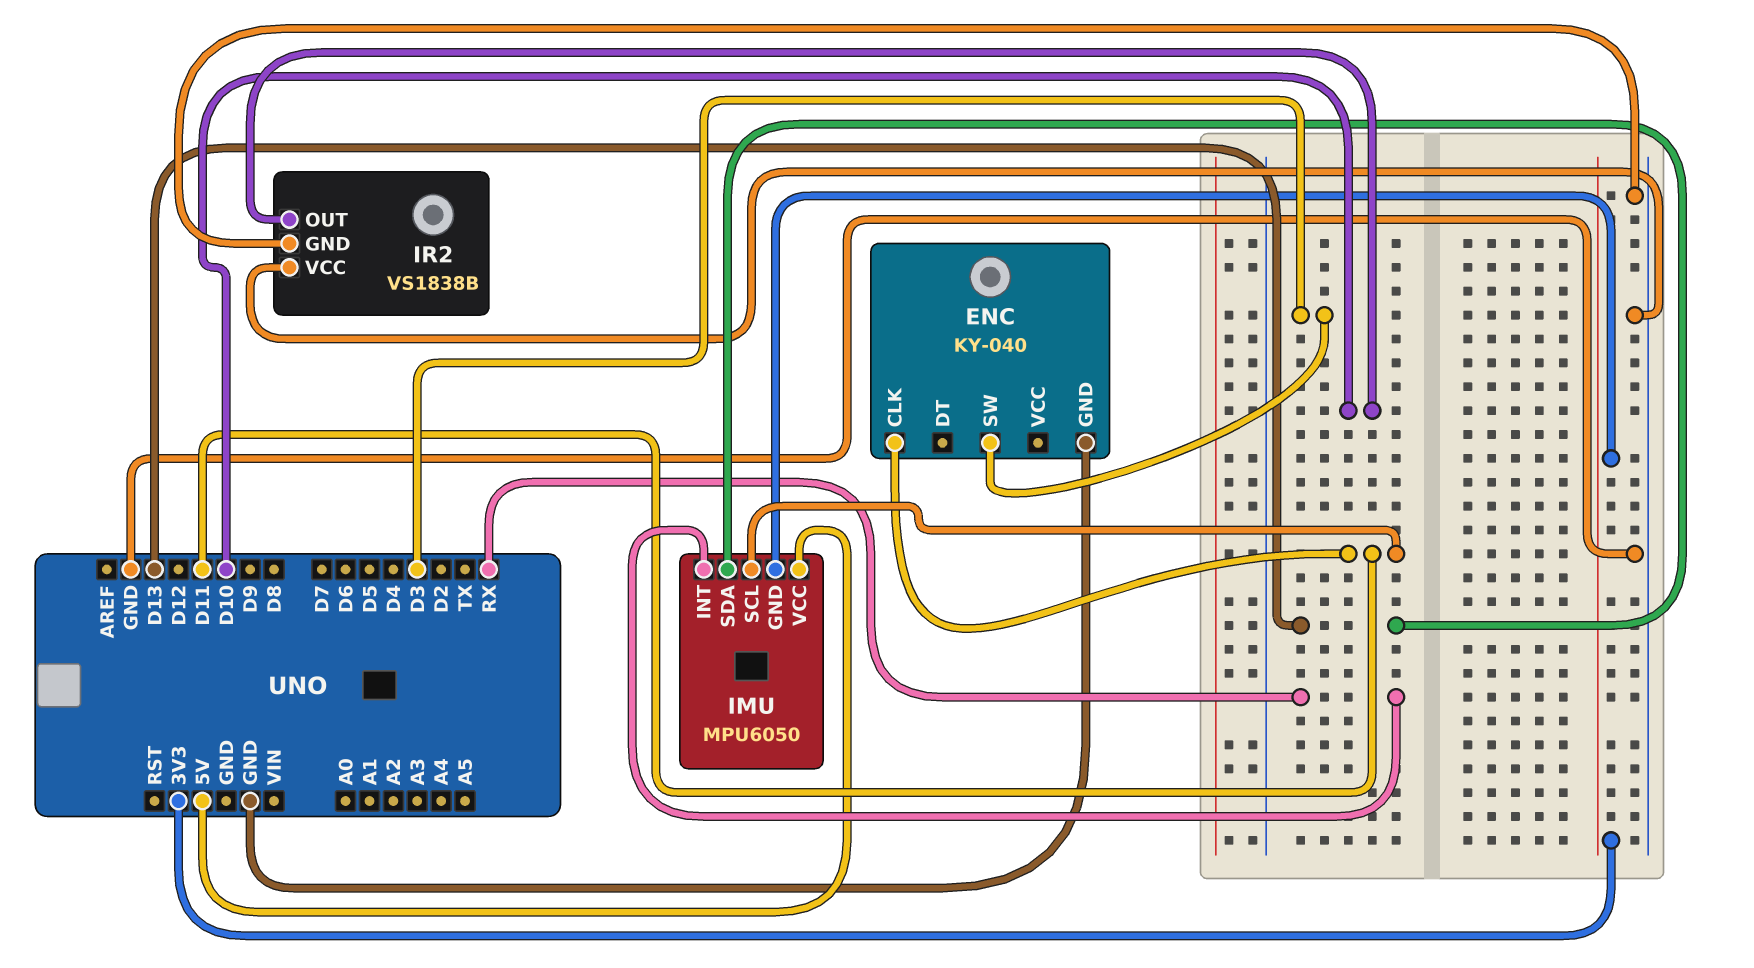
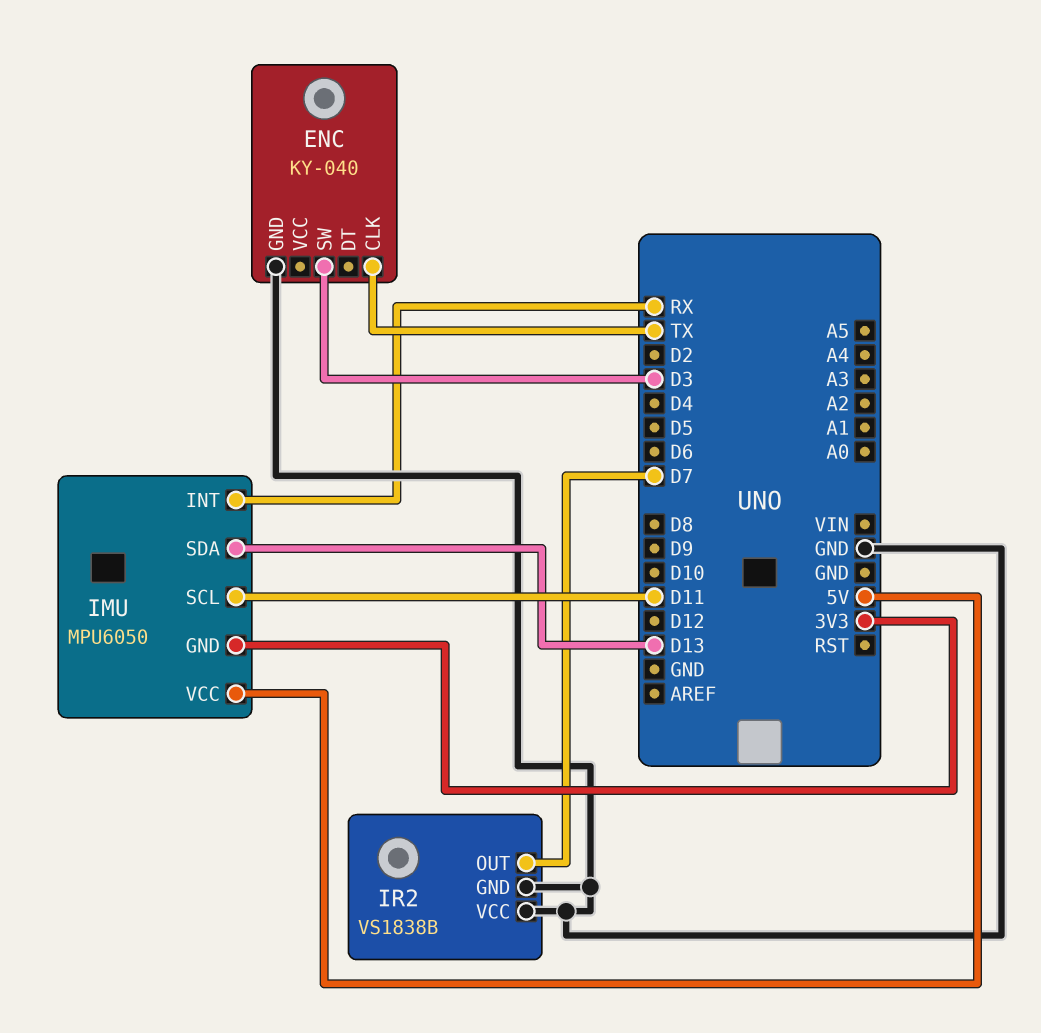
ENC pin CLK: D11 -> TX
IR2 pin OUT: D10 -> D7

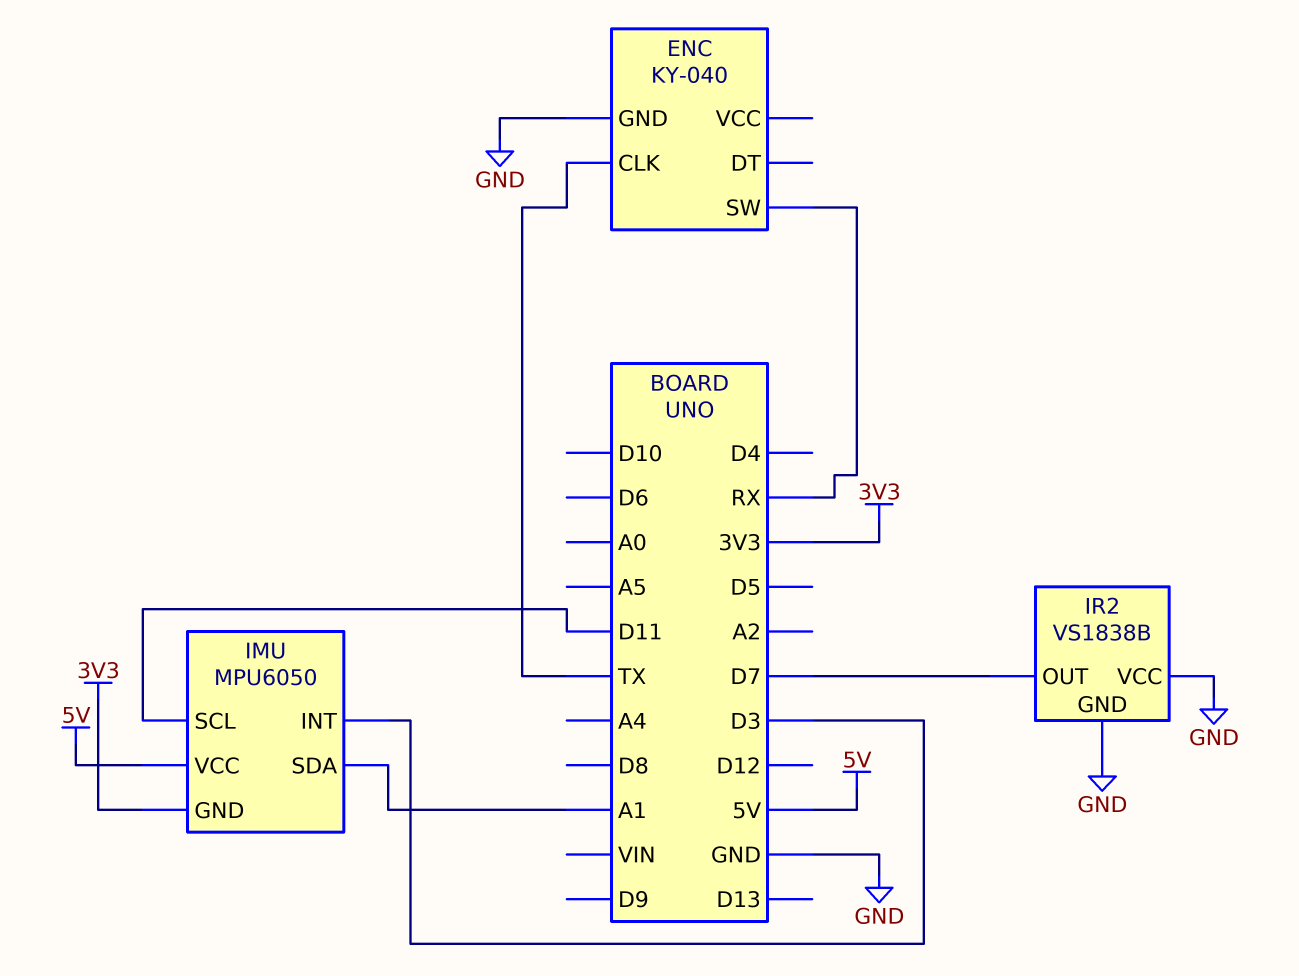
ENC pin SW: D3 -> RX
IMU pin INT: RX -> D3
IMU pin SDA: D13 -> A1

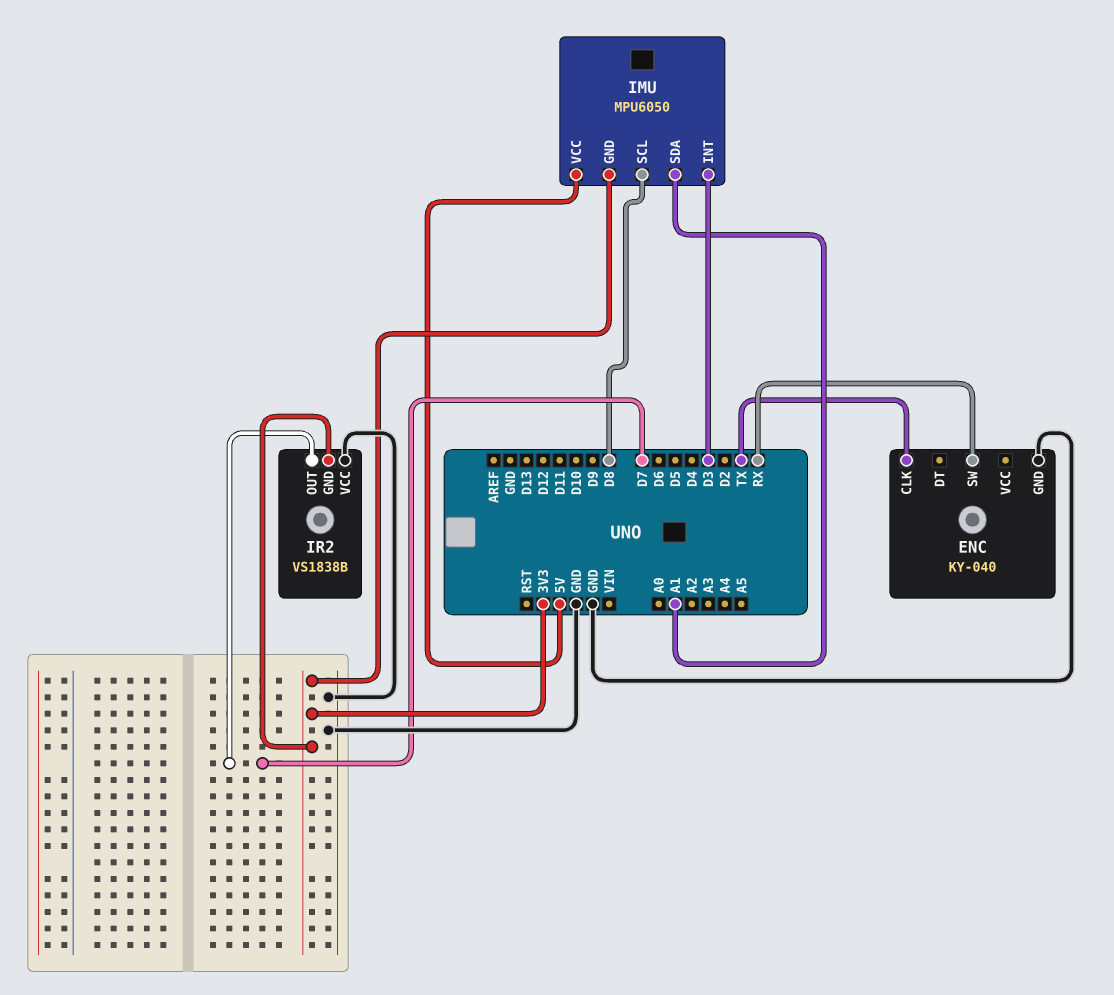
IMU pin SCL: D11 -> D8
IR2 pin GND: GND -> 3V3

